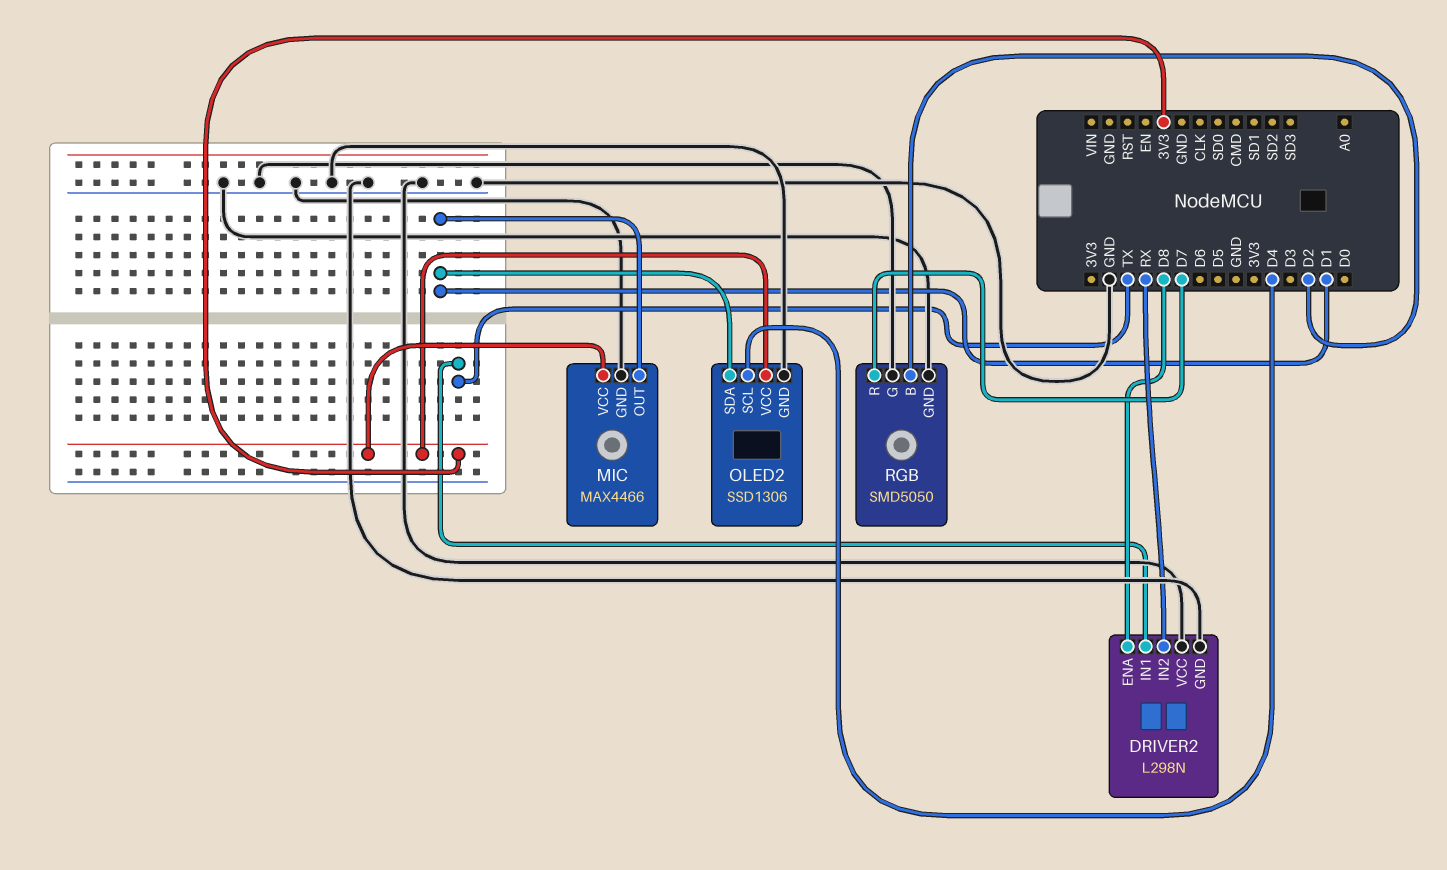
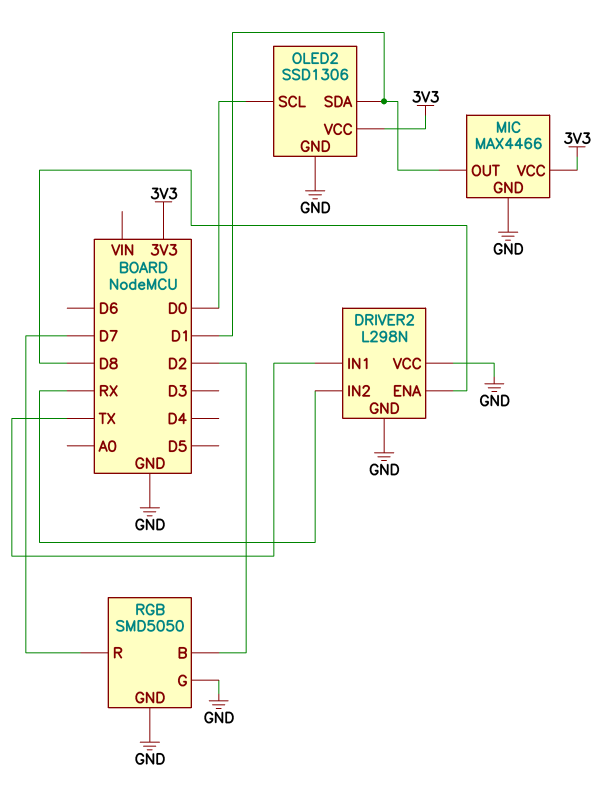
OLED2 pin SCL: D4 -> D0

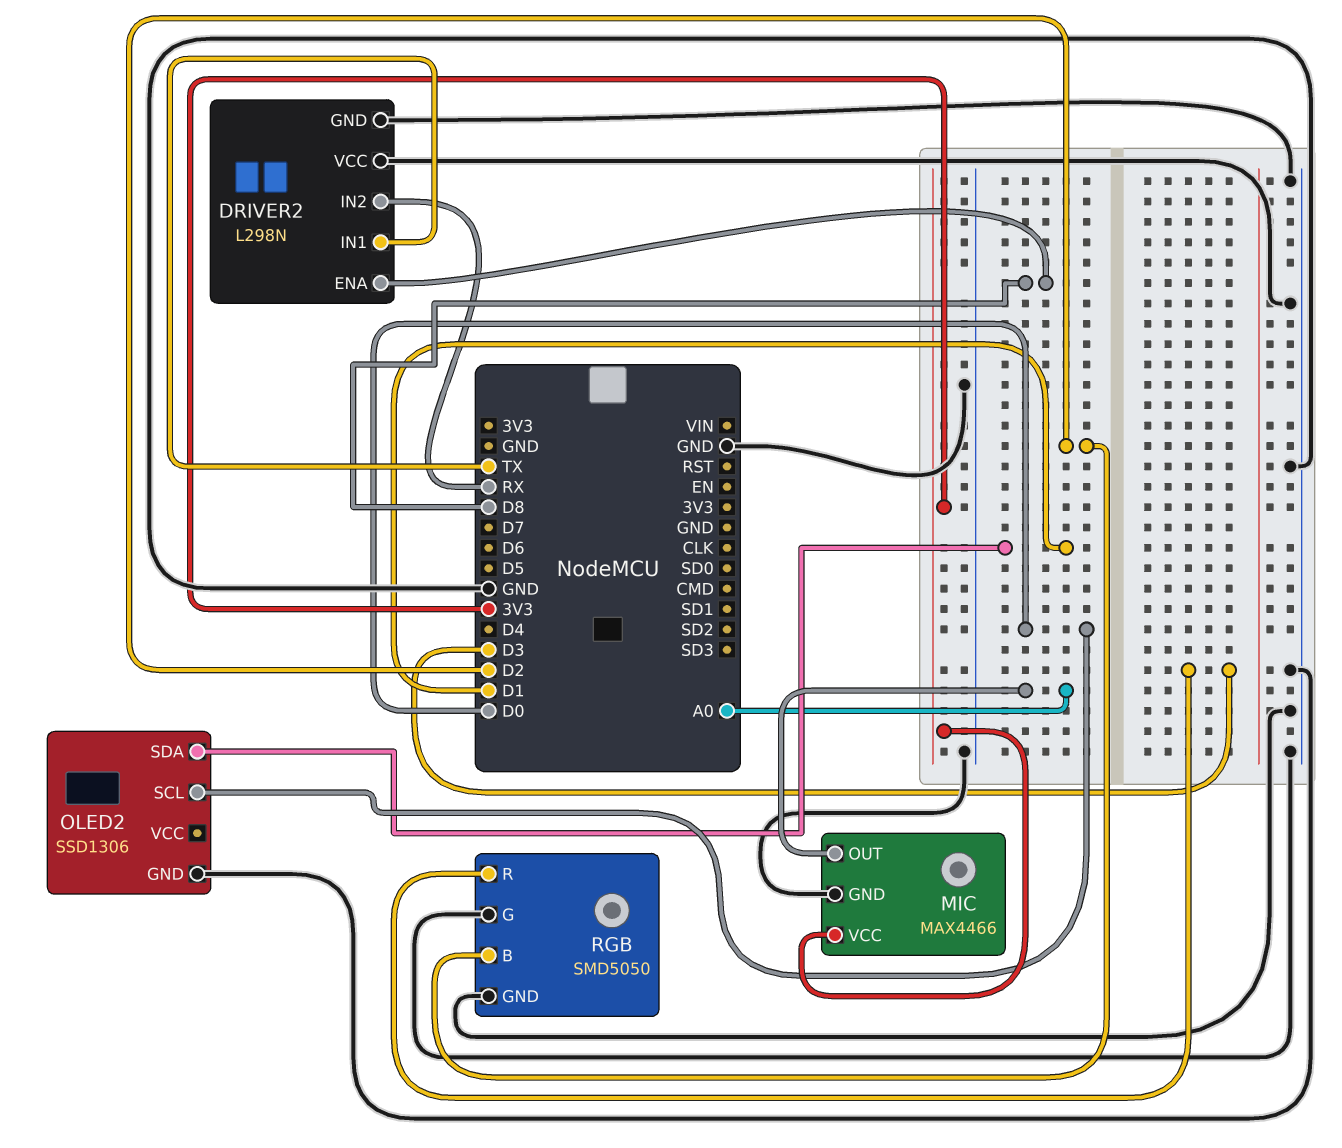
MIC pin OUT: D1 -> A0
OLED2 pin VCC: 3V3 -> none
RGB pin R: D7 -> D3

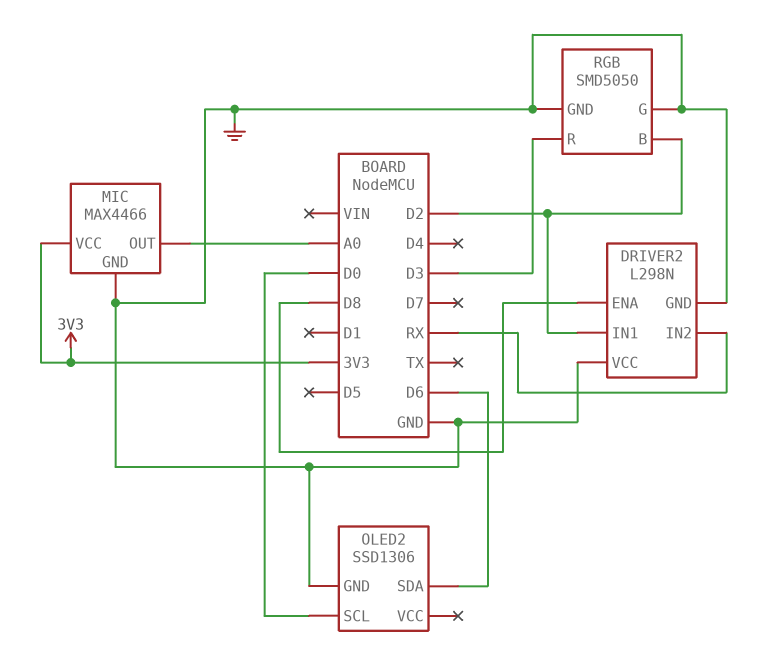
DRIVER2 pin IN1: TX -> D2
OLED2 pin SDA: D1 -> D6

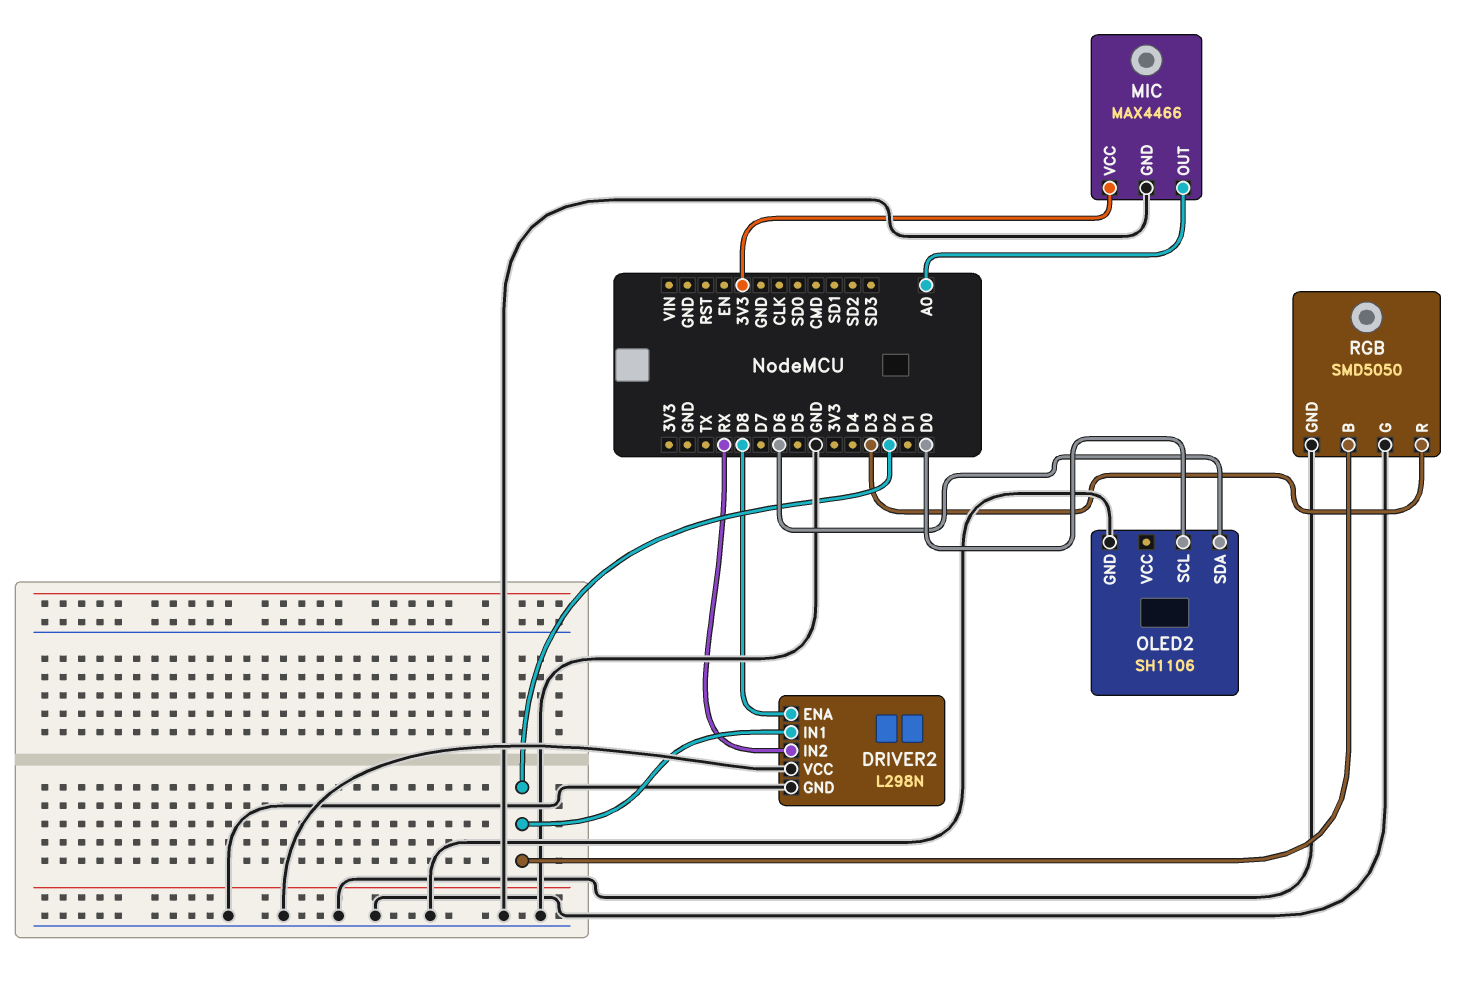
OLED2: SSD1306 -> SH1106

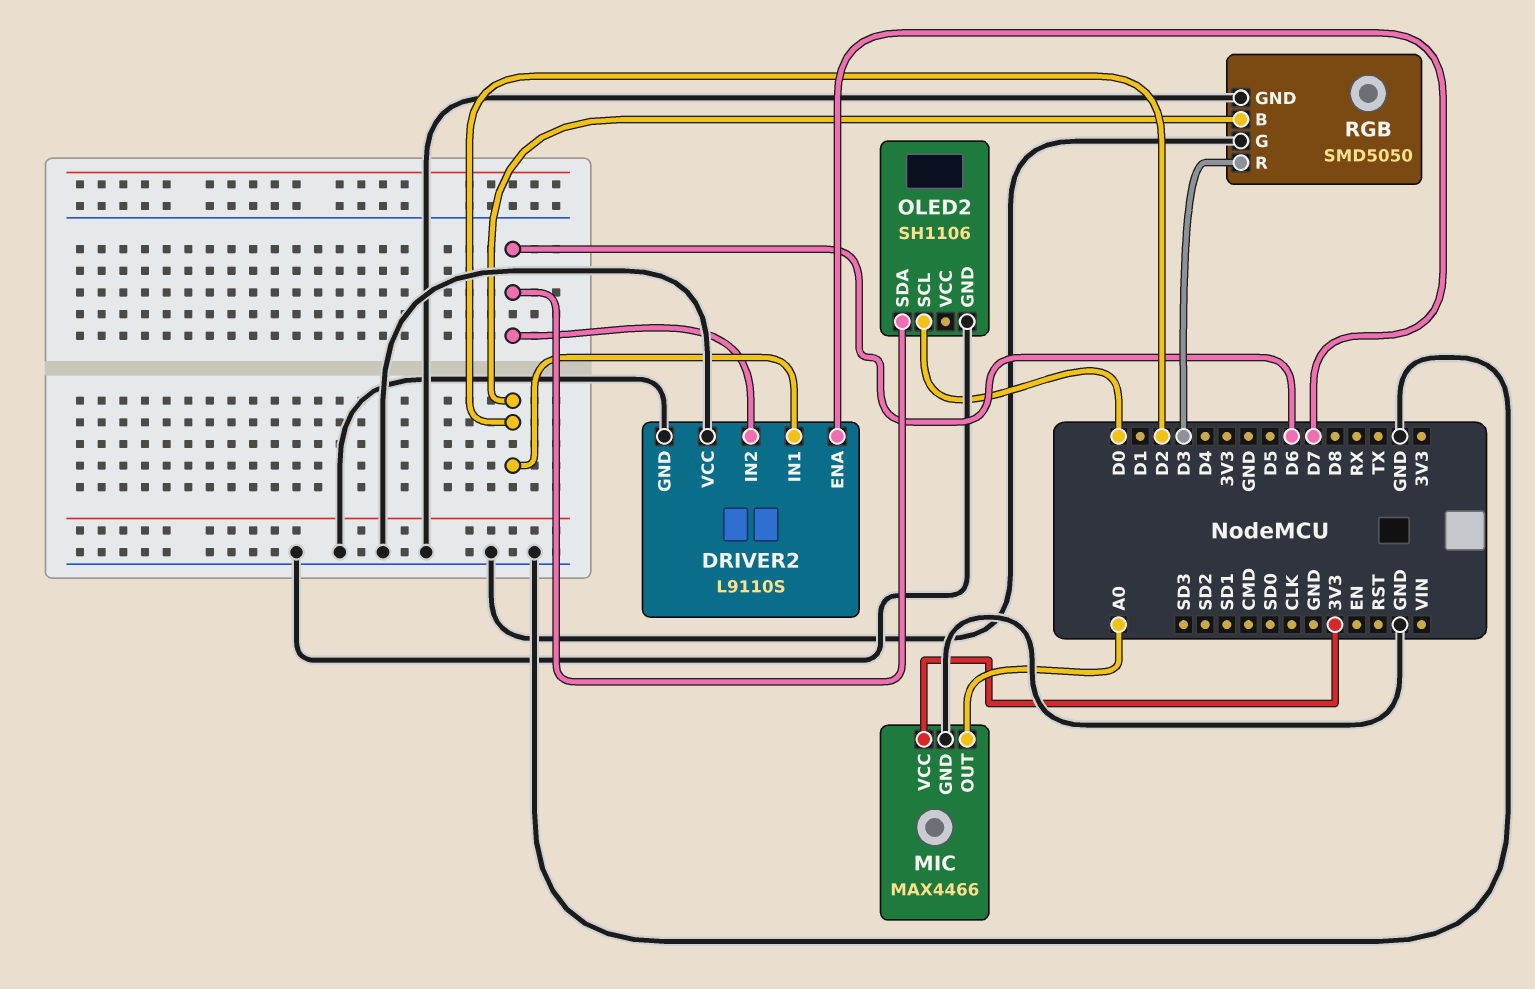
DRIVER2: L298N -> L9110S
DRIVER2 pin ENA: D8 -> D7
DRIVER2 pin IN2: RX -> D6

